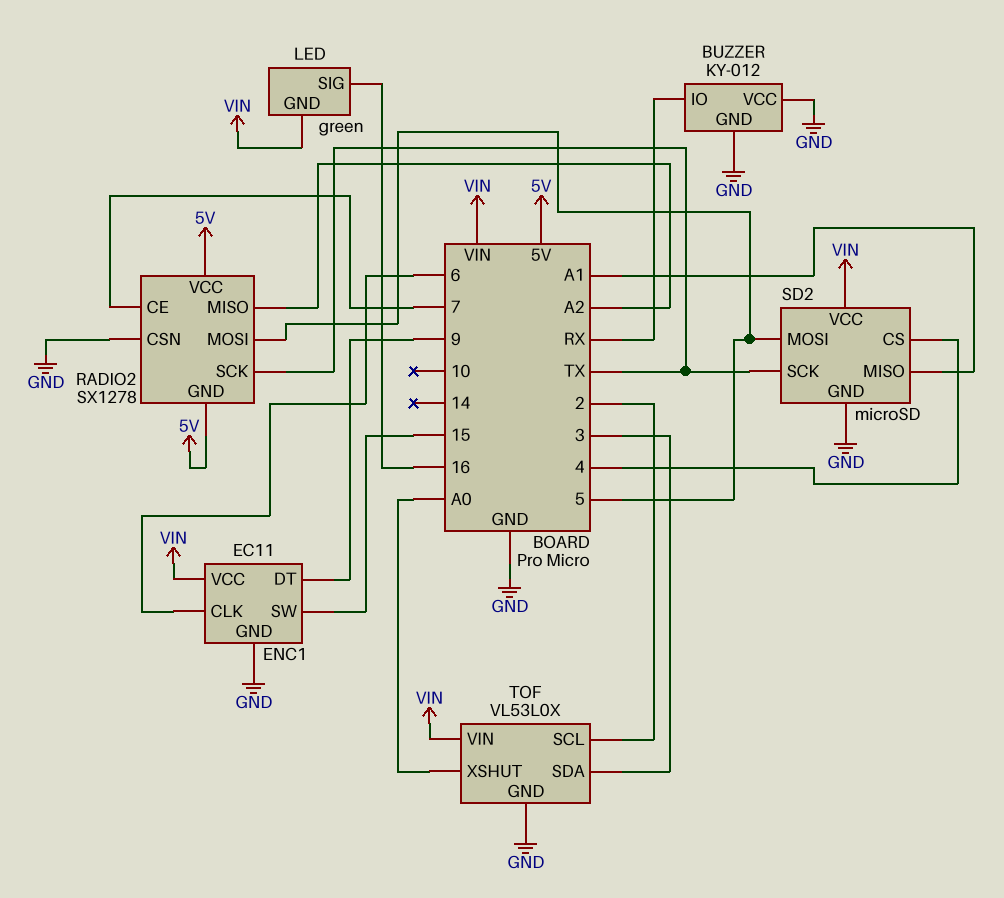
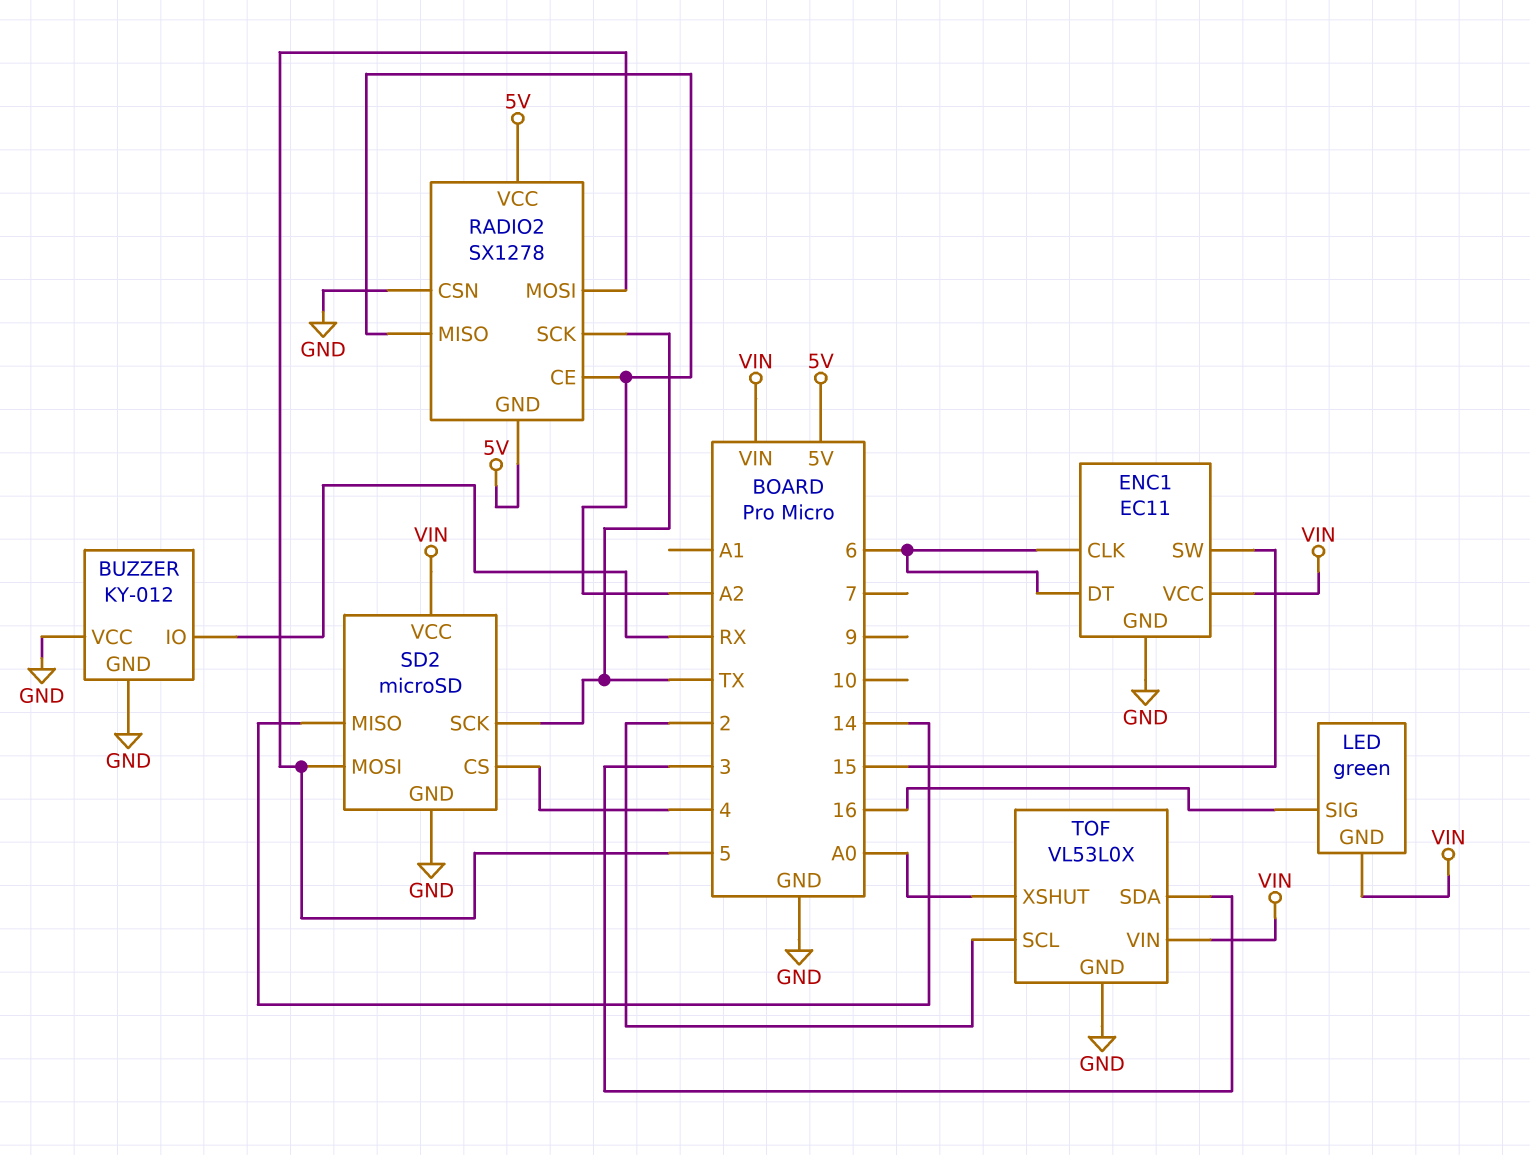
ENC1 pin DT: 9 -> 6
RADIO2 pin CE: 7 -> A2
SD2 pin MISO: A1 -> 14

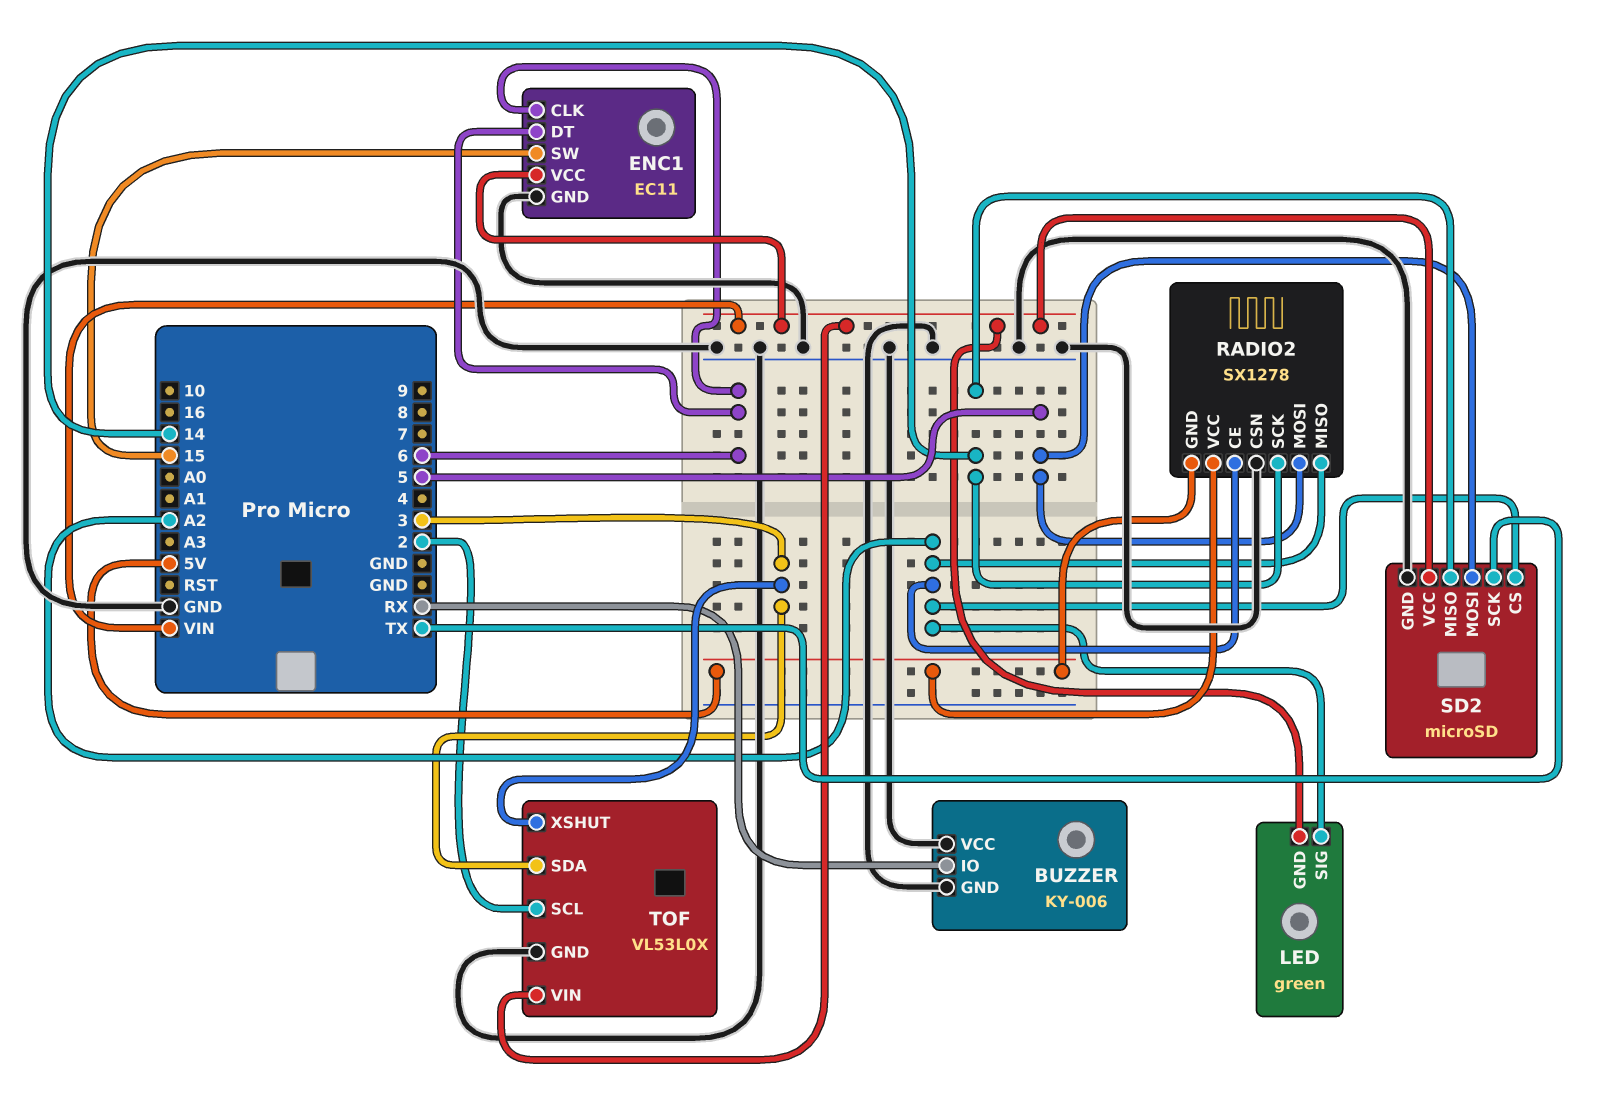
BUZZER: KY-012 -> KY-006
LED pin SIG: 16 -> A2
RADIO2 pin SCK: TX -> 14
SD2 pin CS: 4 -> A2
TOF pin XSHUT: A0 -> 3

